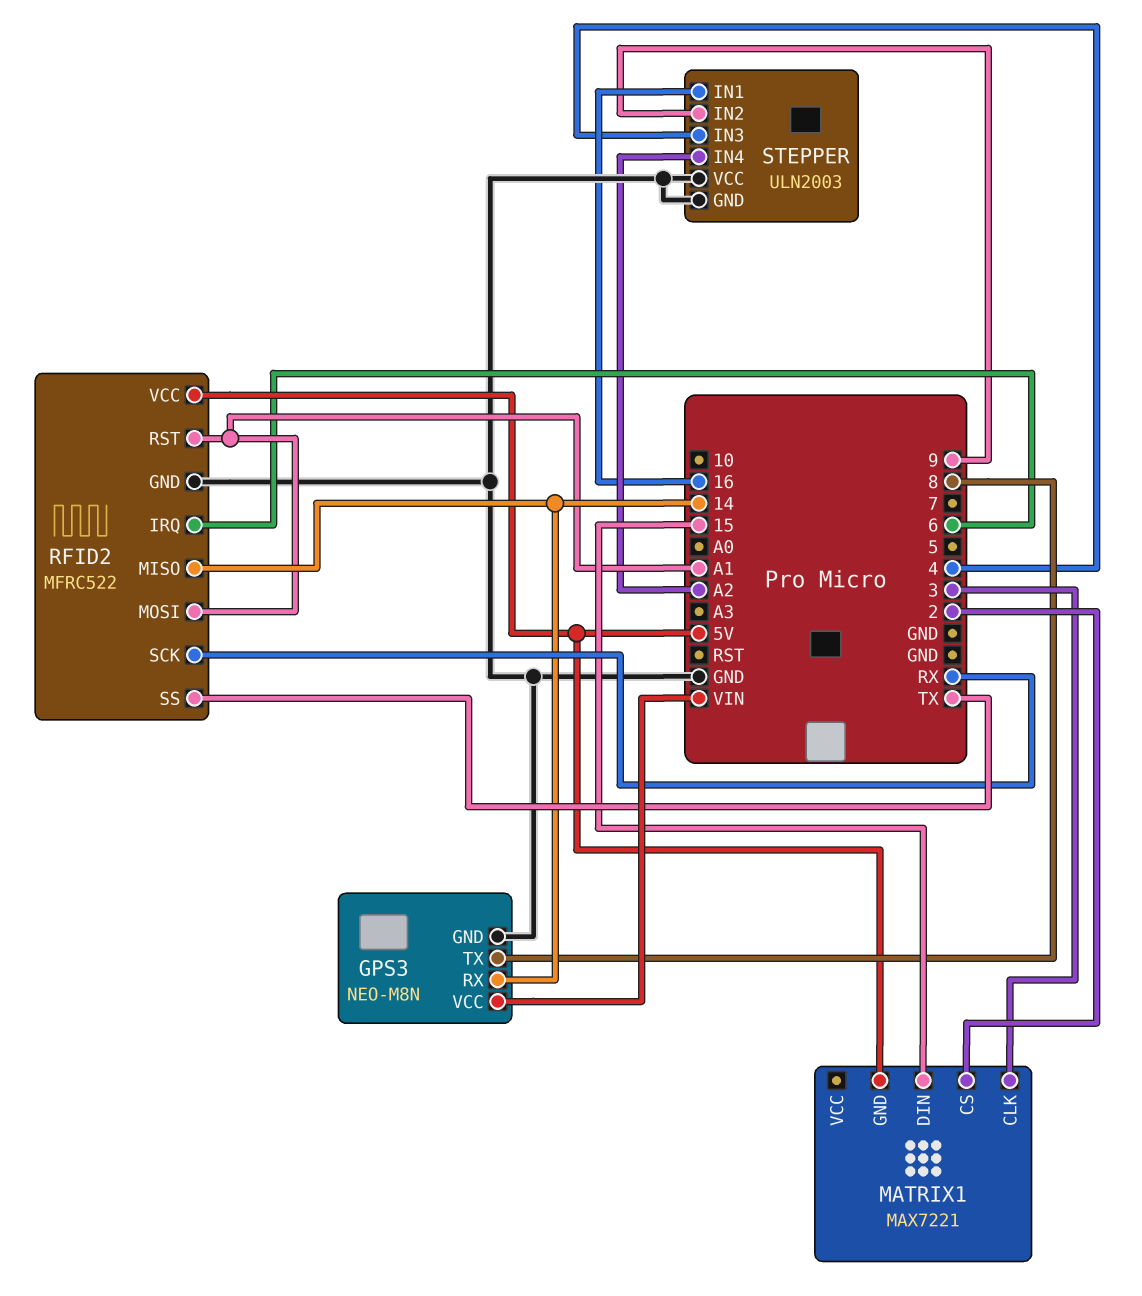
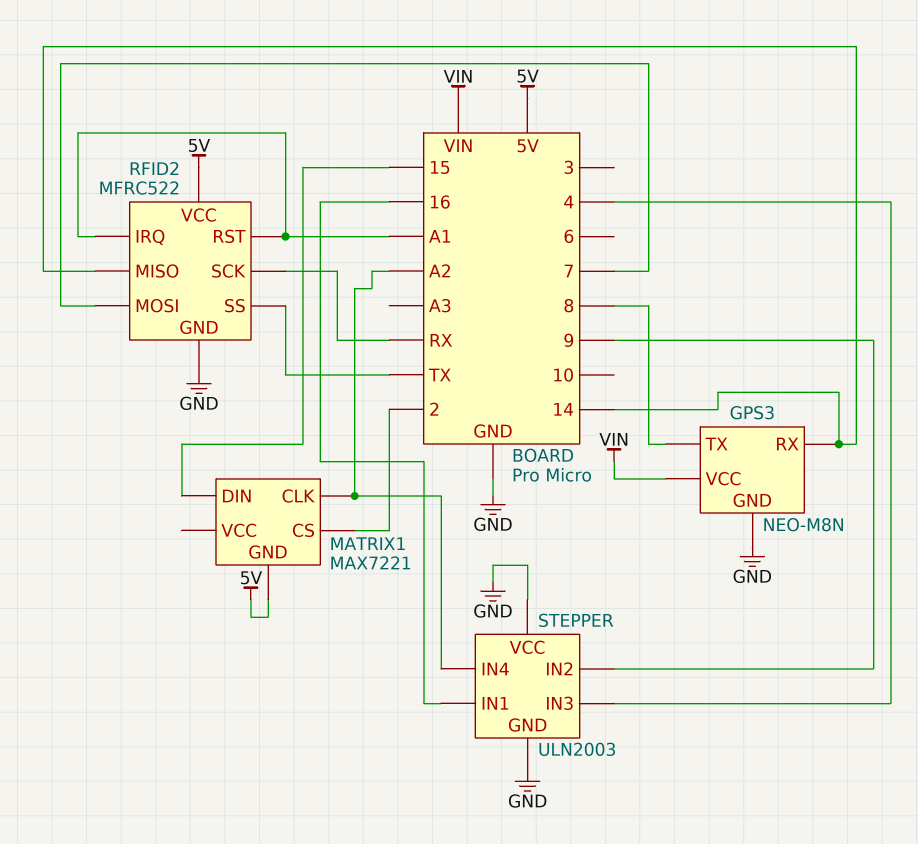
MATRIX1 pin CLK: 3 -> A2
RFID2 pin IRQ: 6 -> A1
RFID2 pin MOSI: A1 -> 7

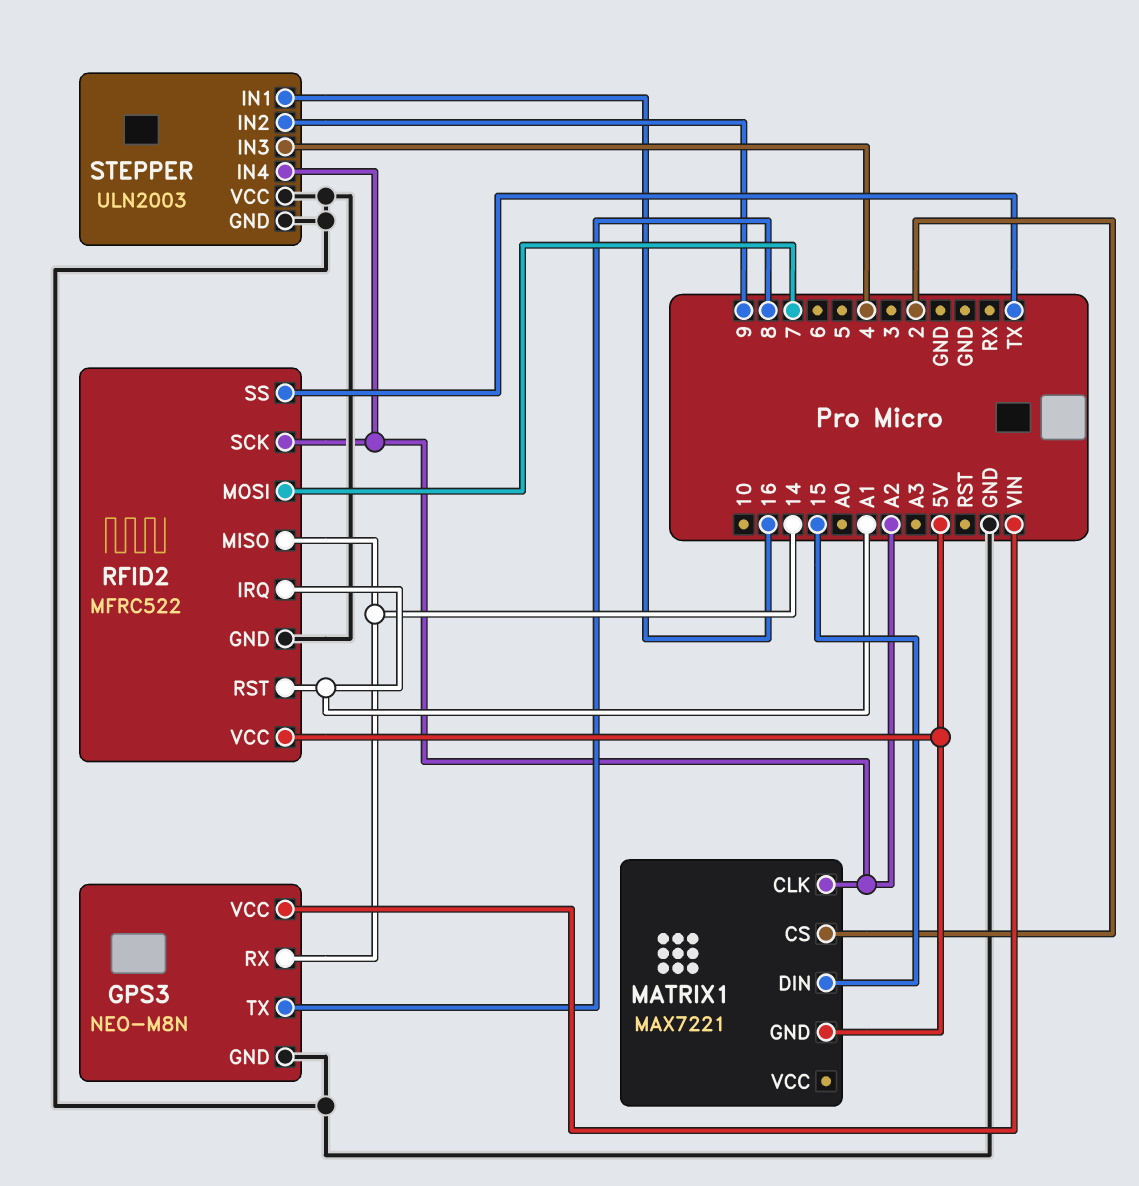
RFID2 pin SCK: RX -> A2

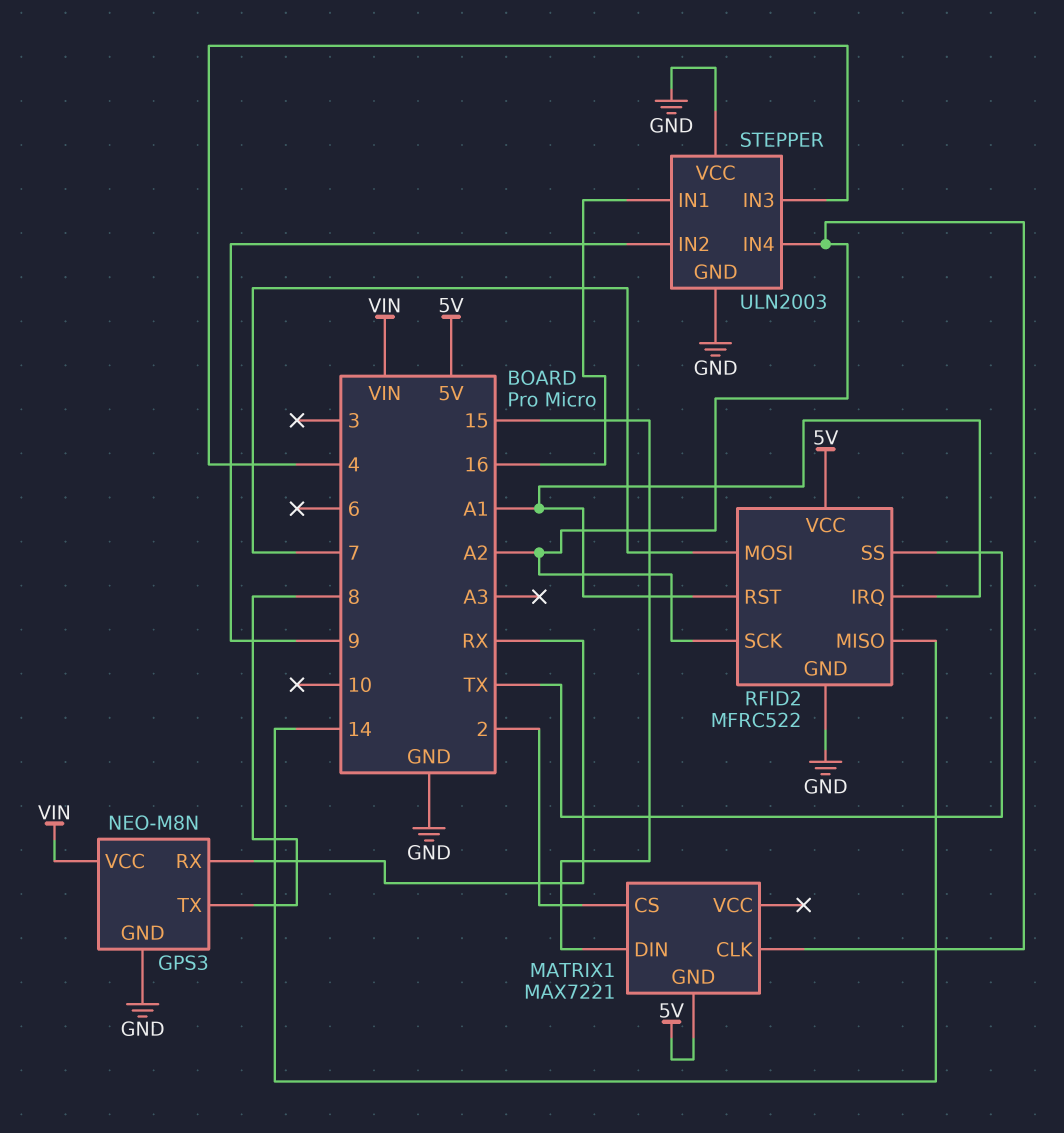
GPS3 pin RX: 14 -> RX

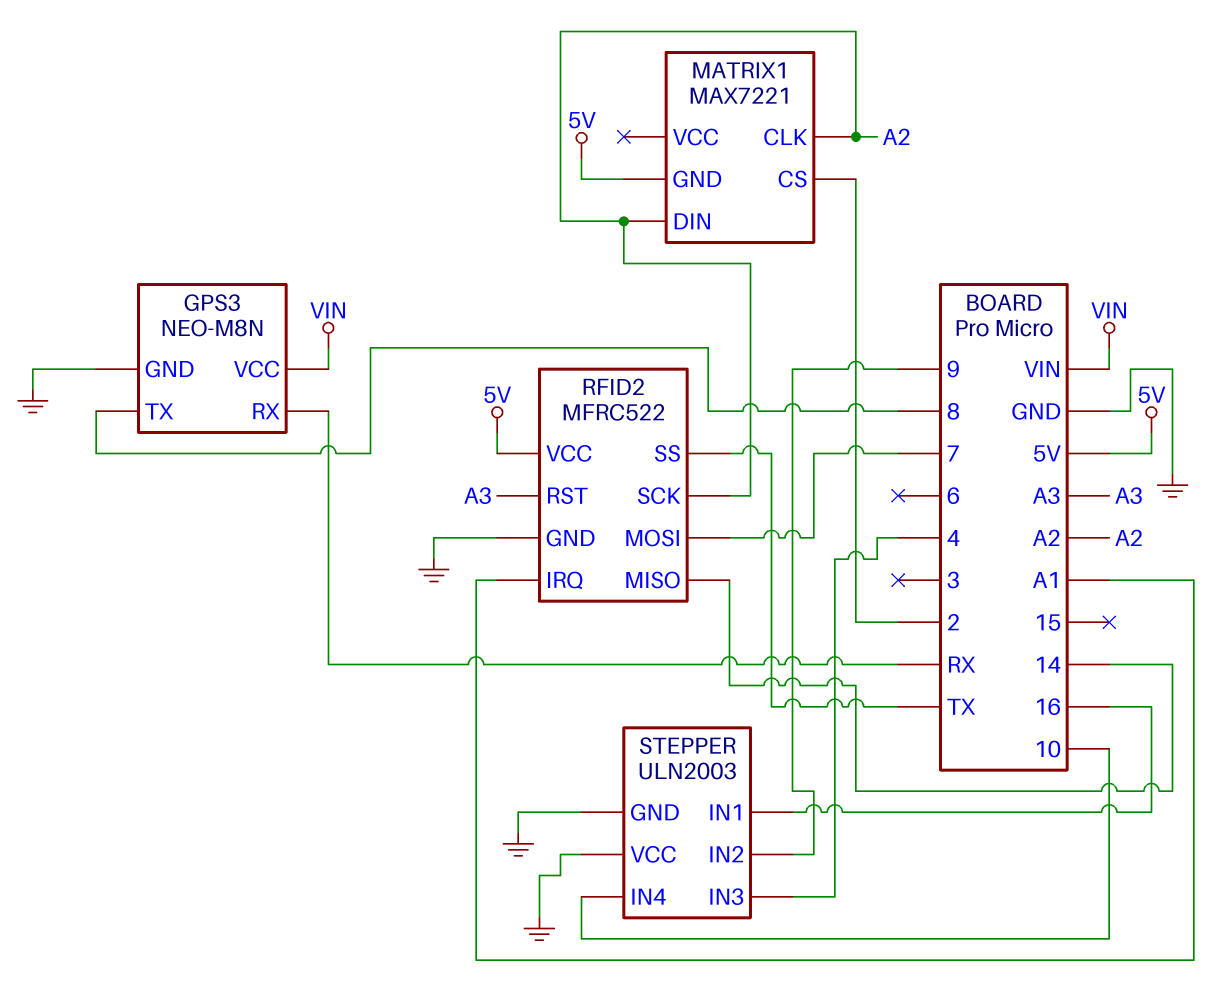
MATRIX1 pin DIN: 15 -> A2
RFID2 pin RST: A1 -> A3
STEPPER pin IN4: A2 -> 10

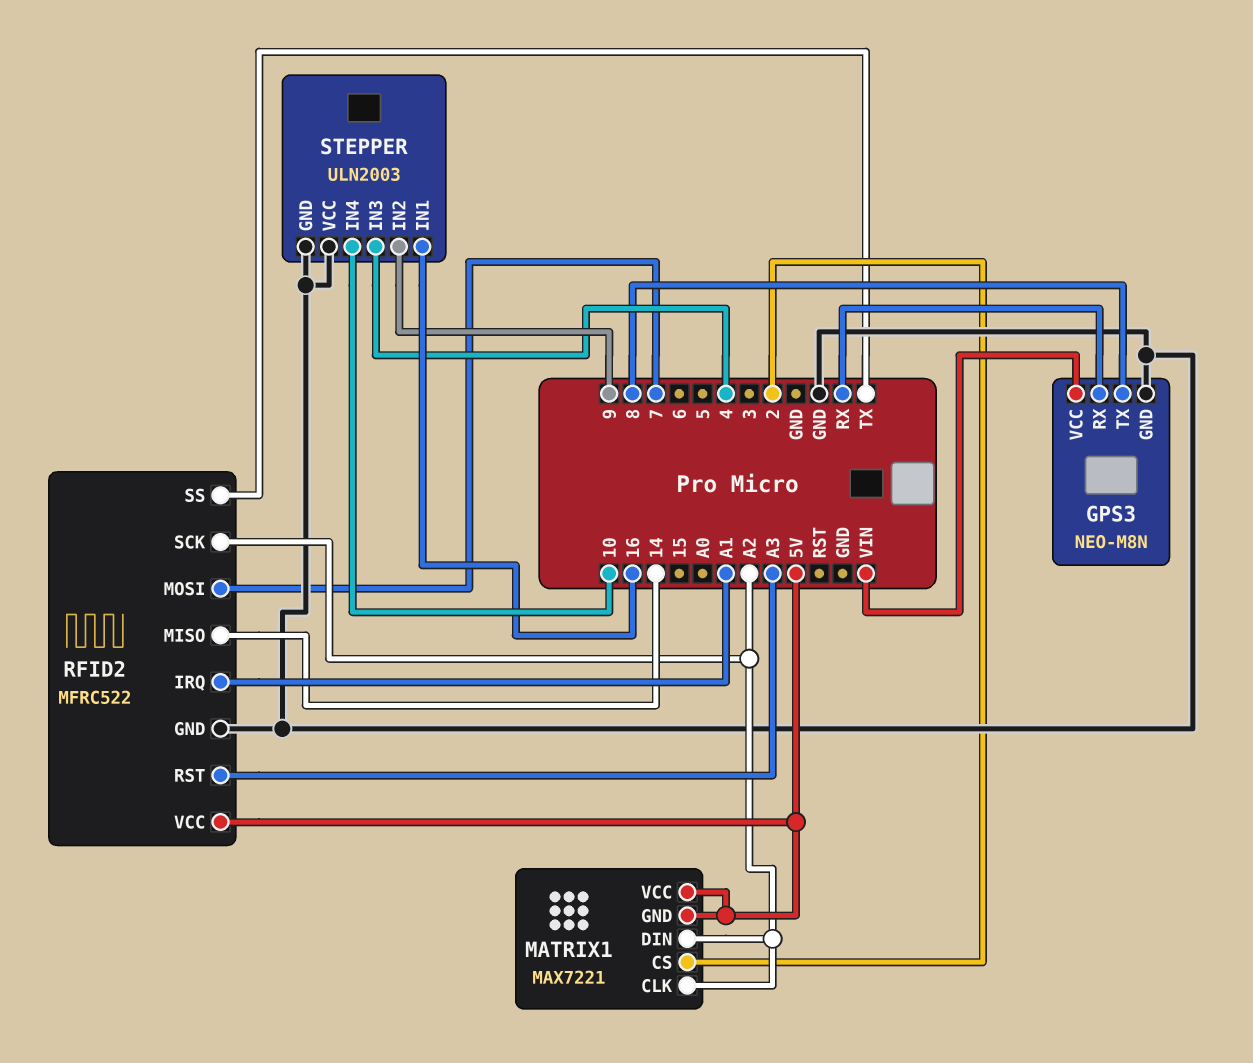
MATRIX1 pin VCC: none -> 5V

